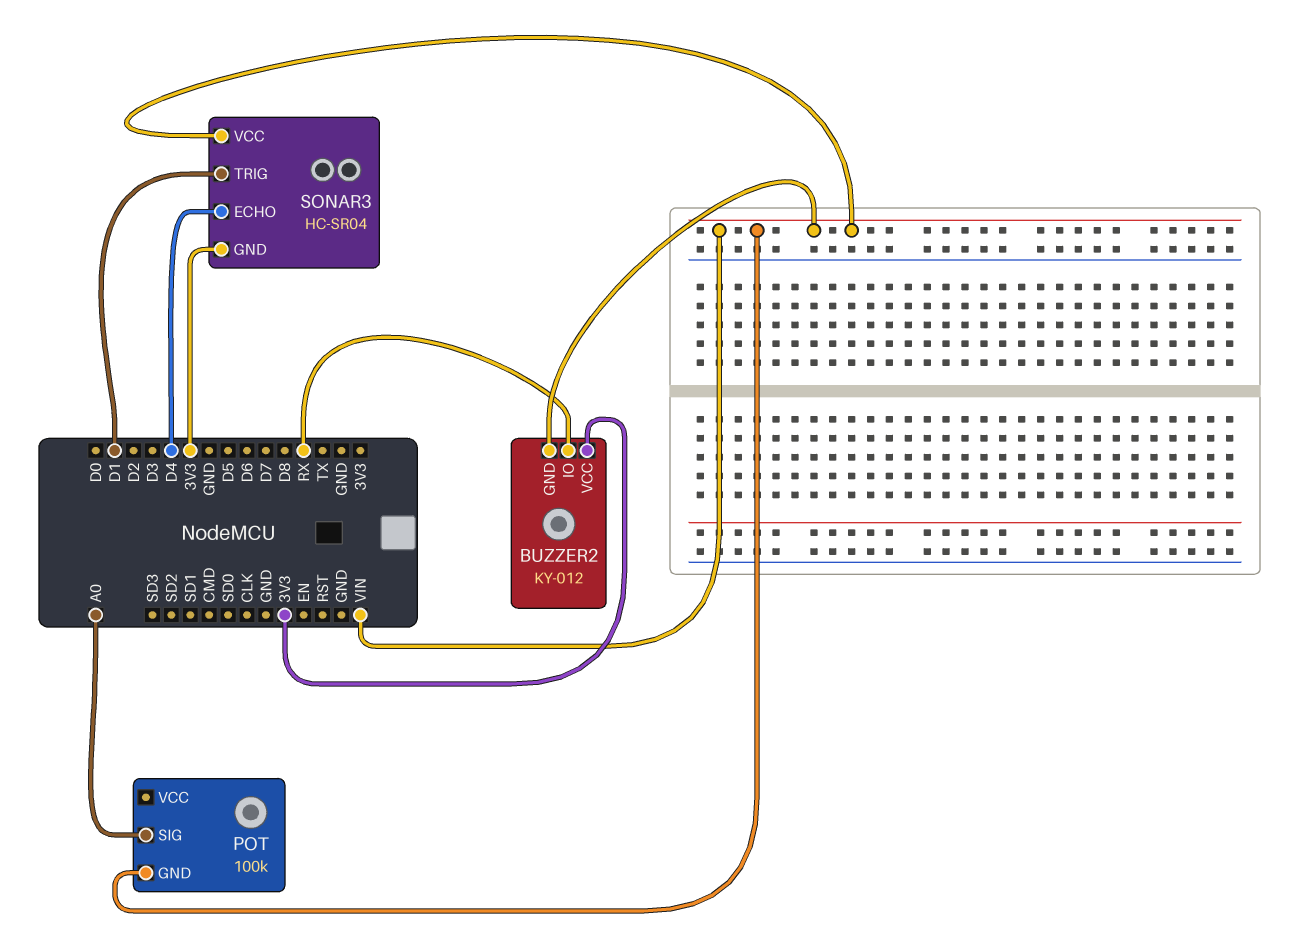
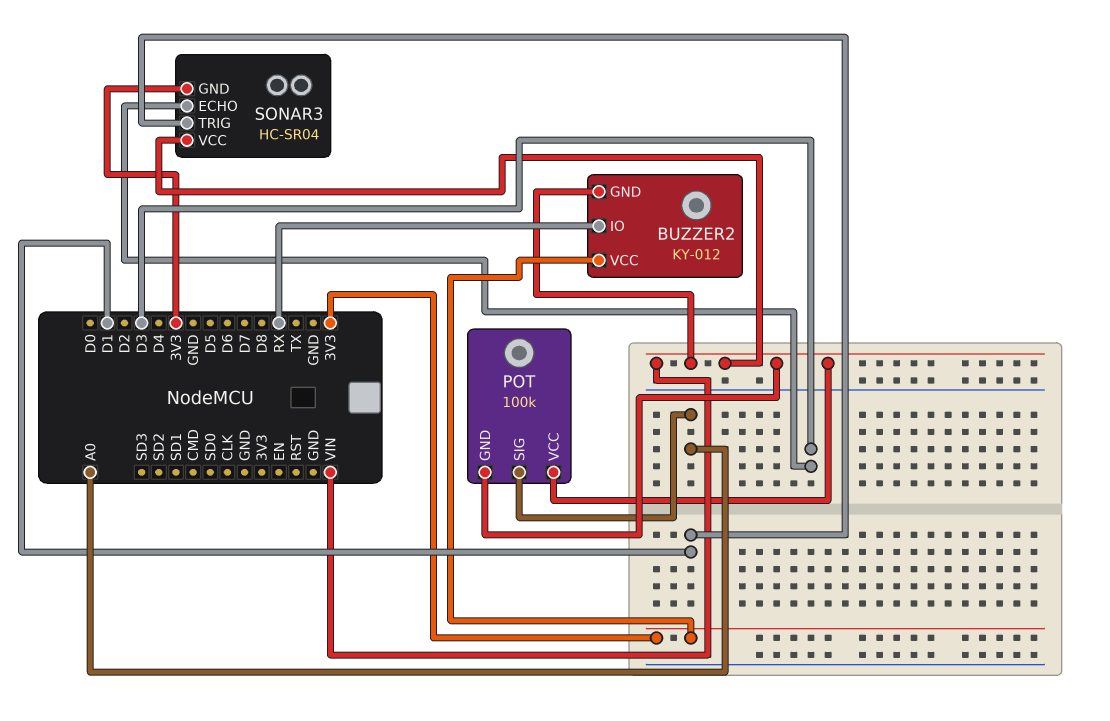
POT pin VCC: none -> VIN
SONAR3 pin ECHO: D4 -> D3

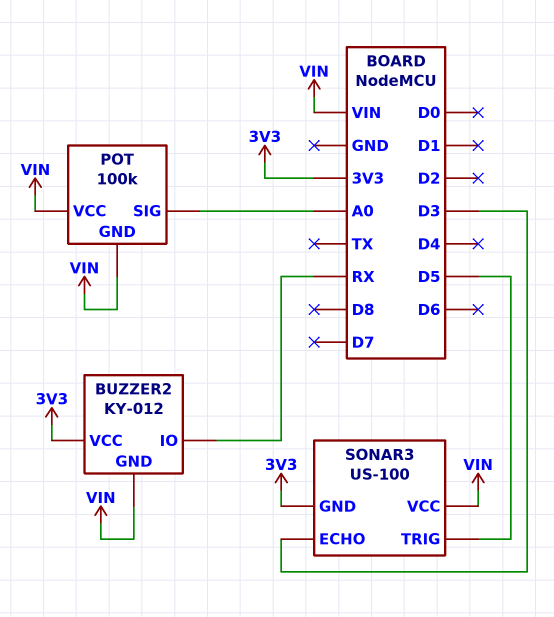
SONAR3: HC-SR04 -> US-100
SONAR3 pin TRIG: D1 -> D5

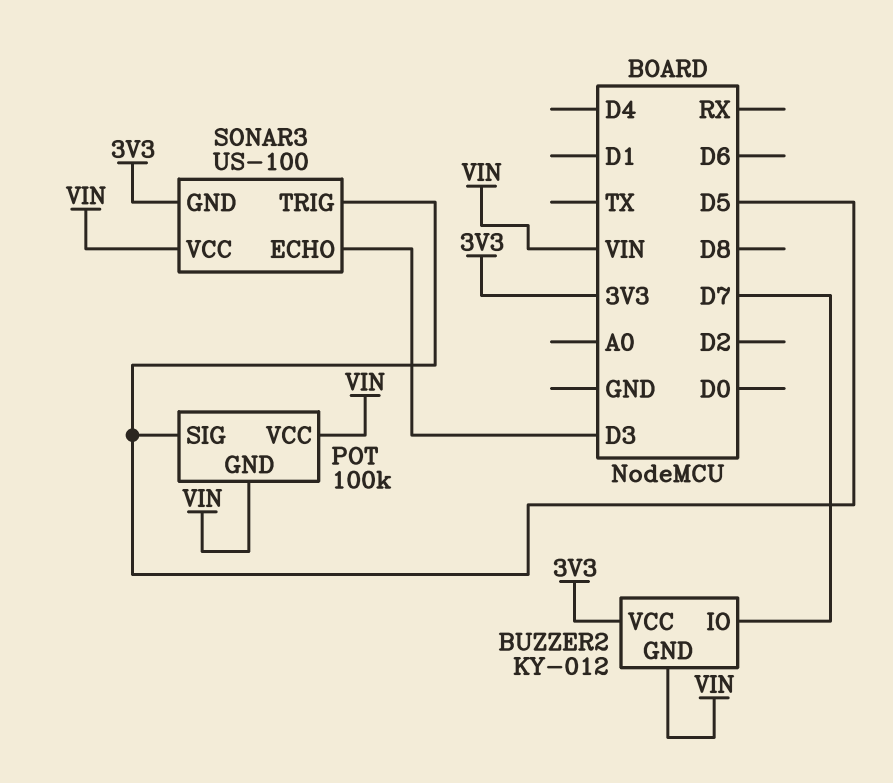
BUZZER2 pin IO: RX -> D7
POT pin SIG: A0 -> D5

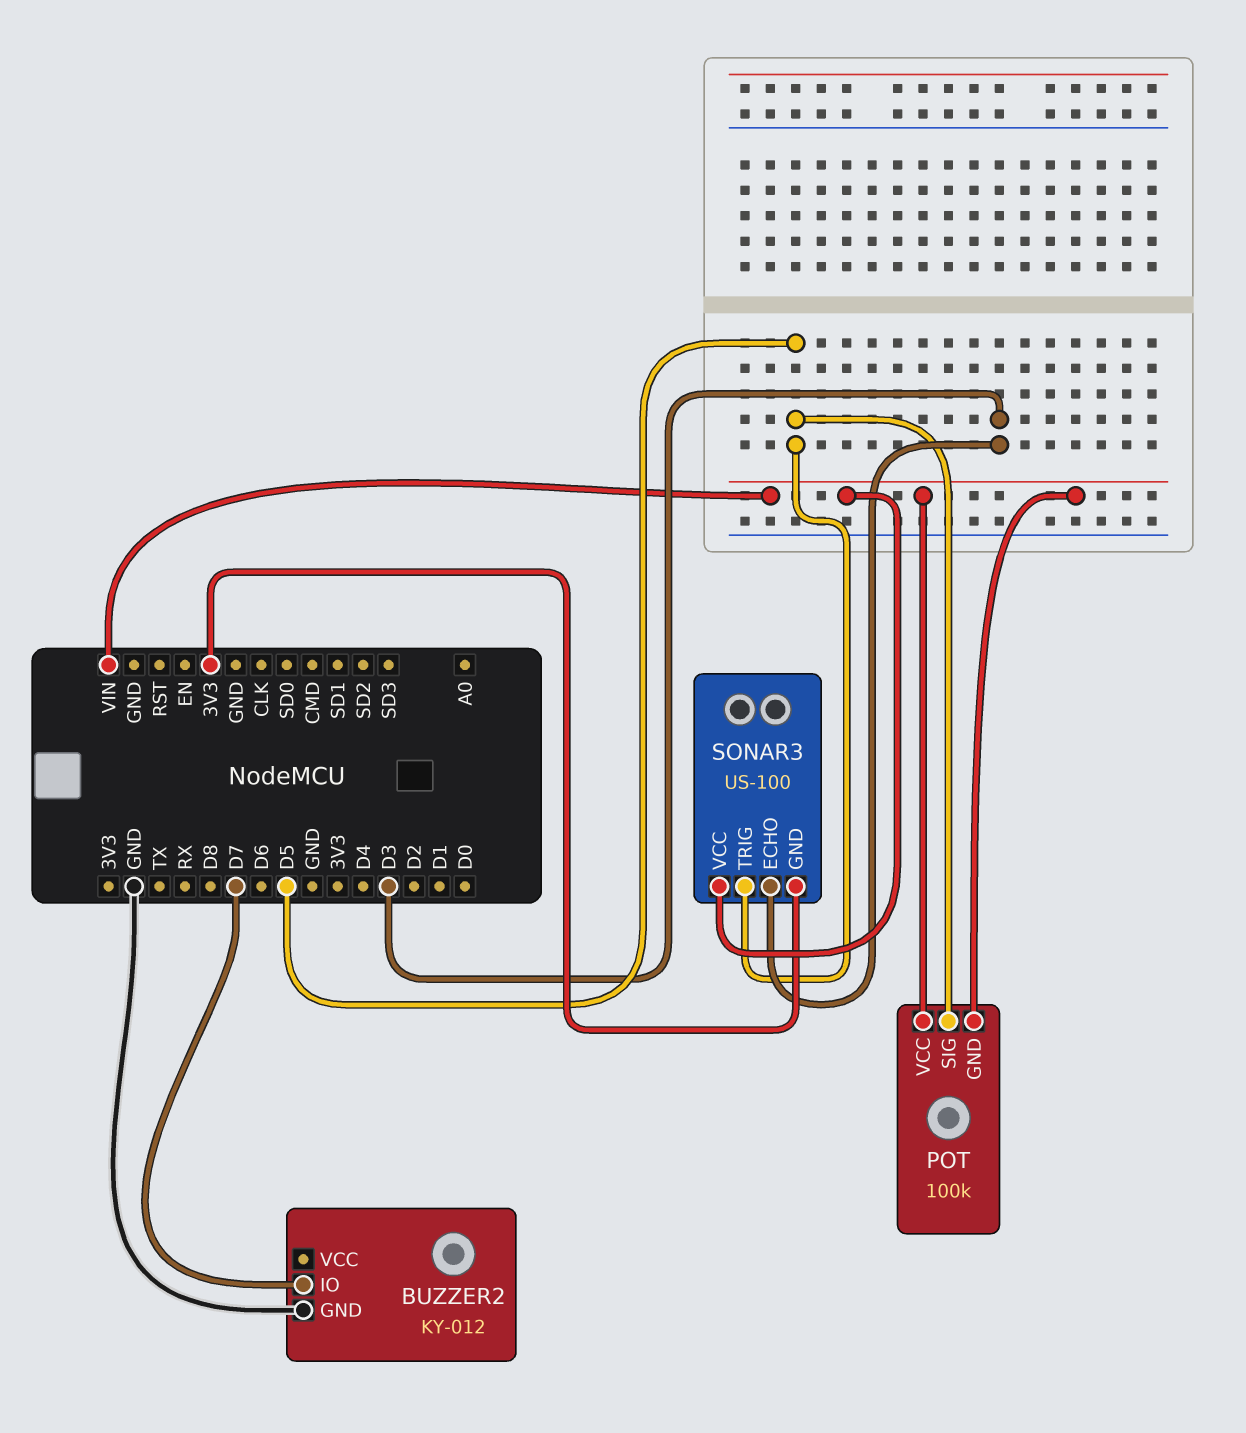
BUZZER2 pin GND: VIN -> GND
BUZZER2 pin VCC: 3V3 -> none

